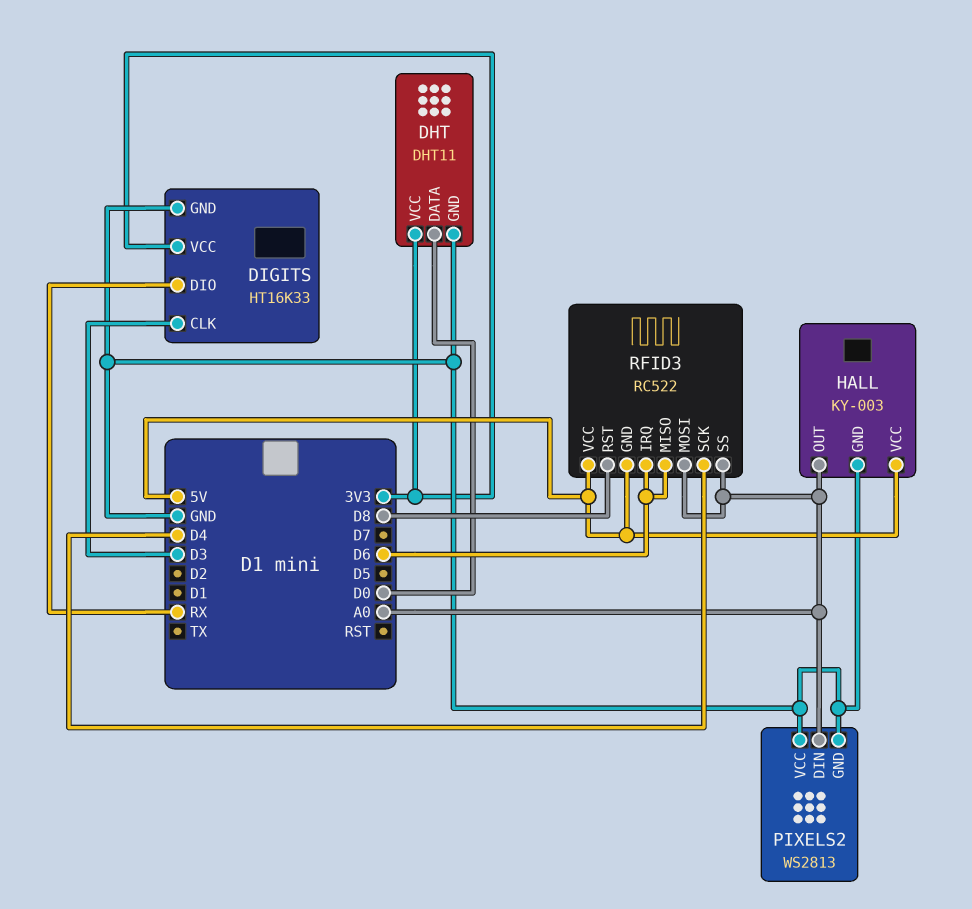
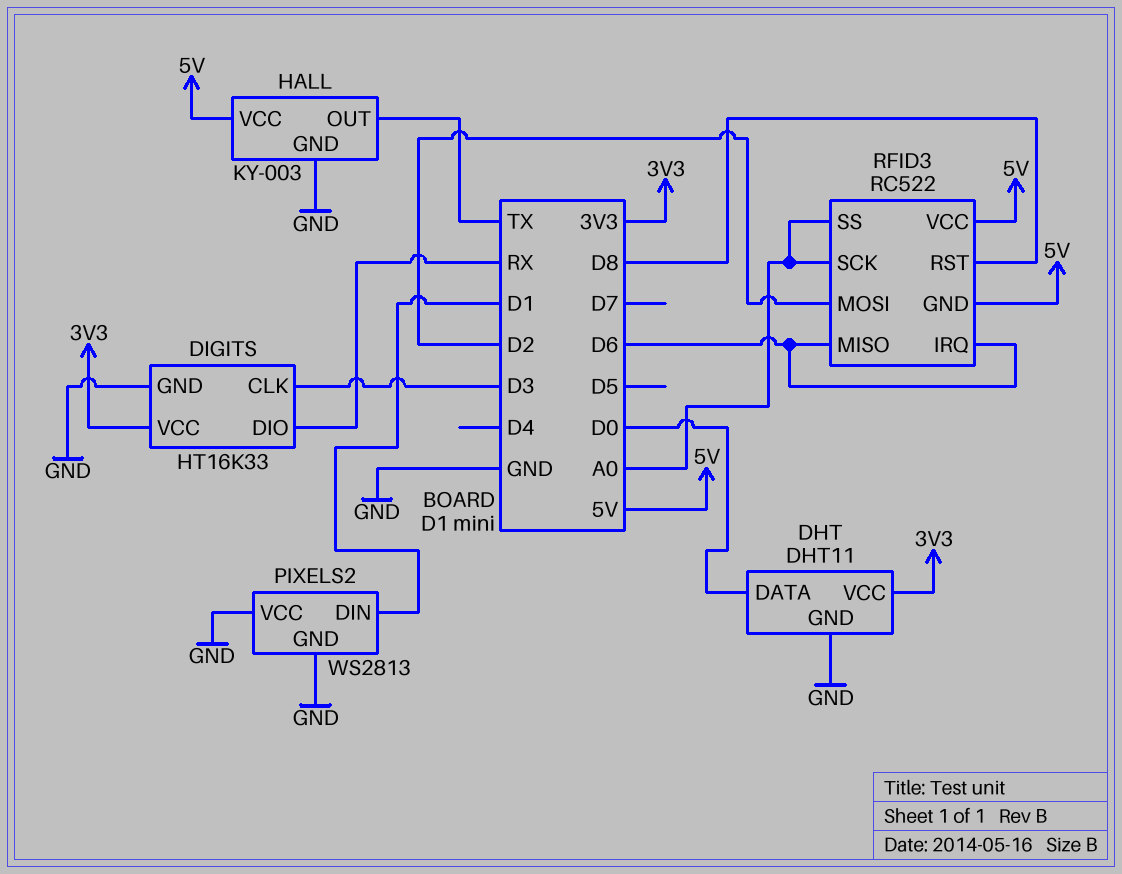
HALL pin OUT: A0 -> TX
PIXELS2 pin DIN: A0 -> D1
RFID3 pin MOSI: A0 -> D2
RFID3 pin SCK: D4 -> A0

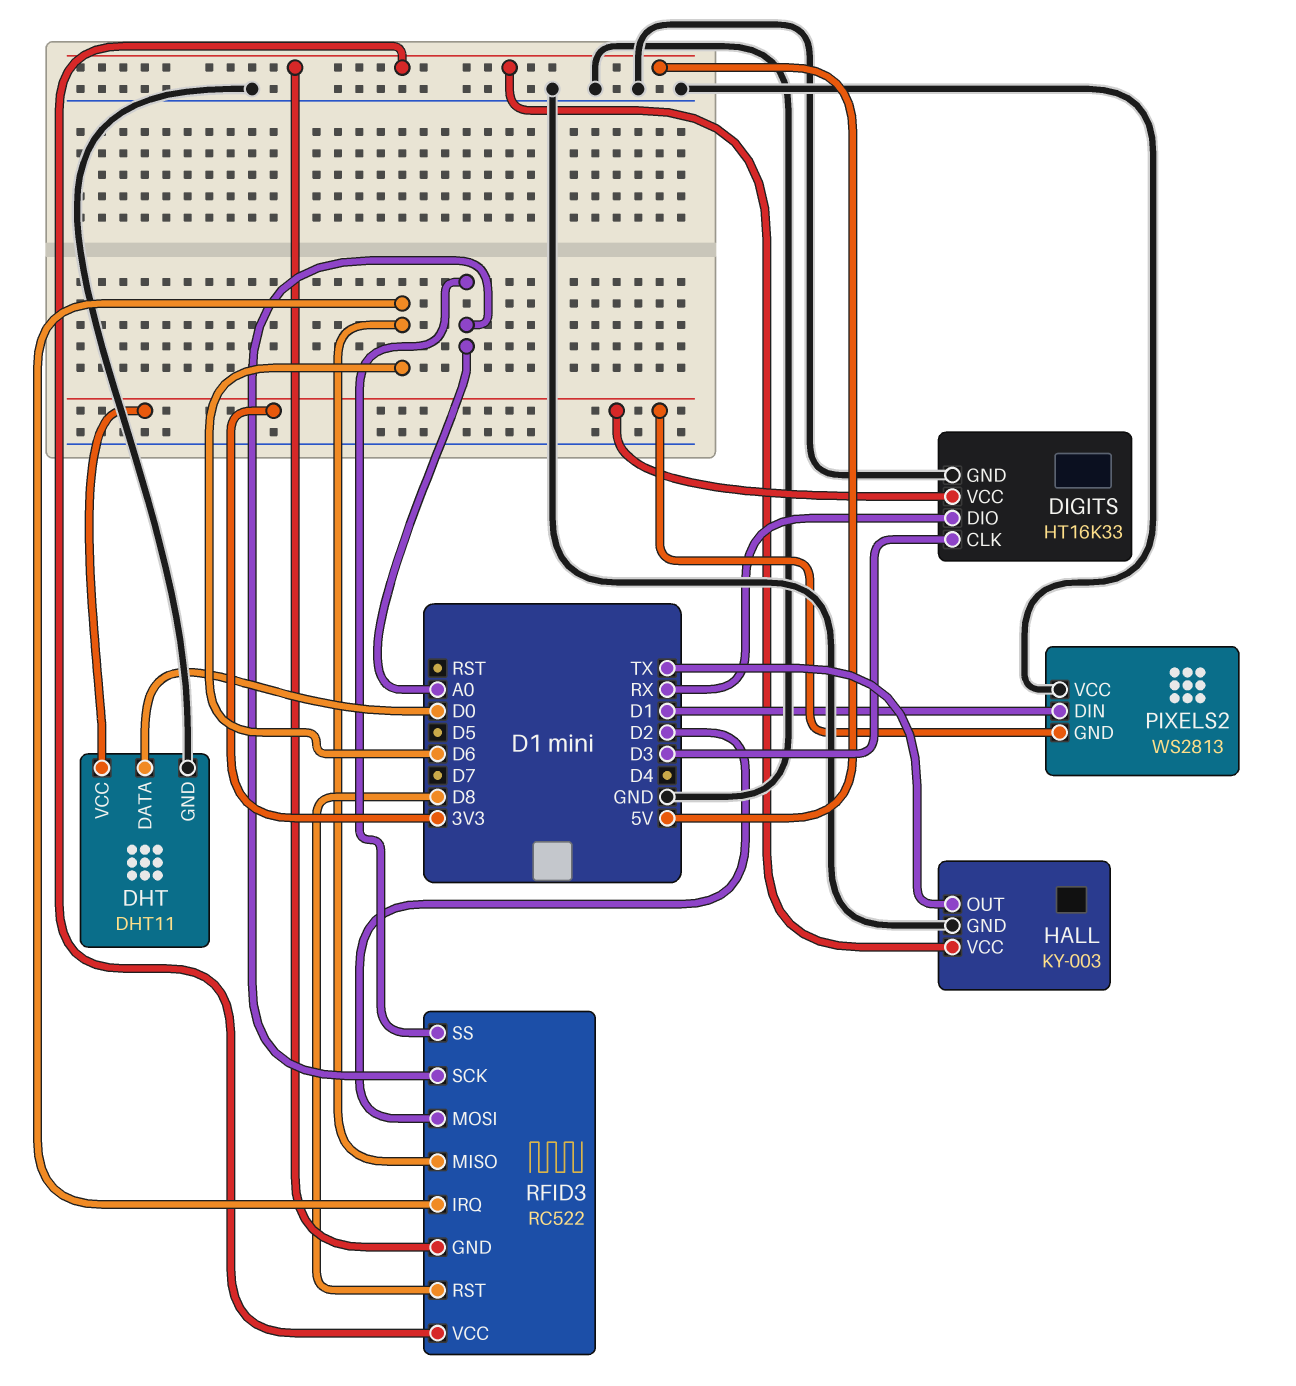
PIXELS2 pin GND: GND -> 3V3

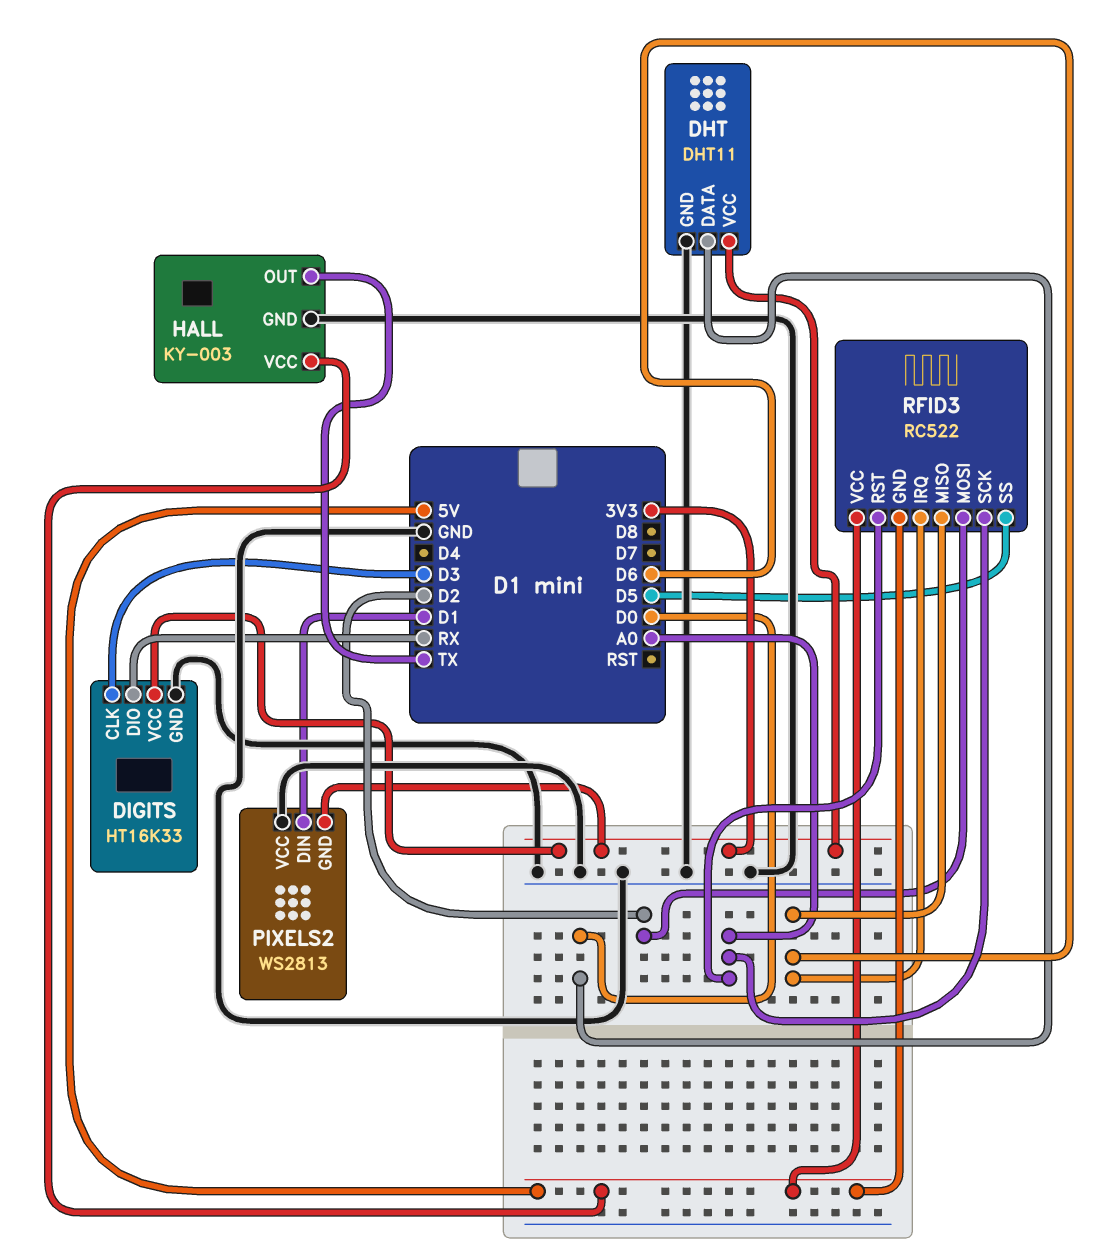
RFID3 pin RST: D8 -> A0
RFID3 pin SS: A0 -> D5

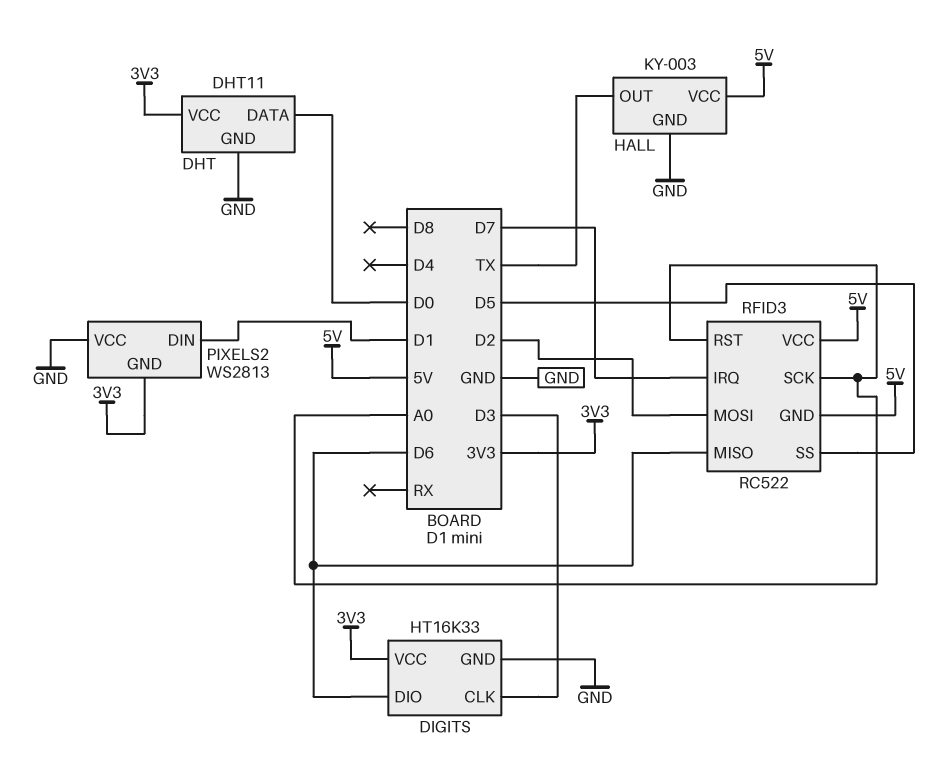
DIGITS pin DIO: RX -> D6
RFID3 pin IRQ: D6 -> D7

